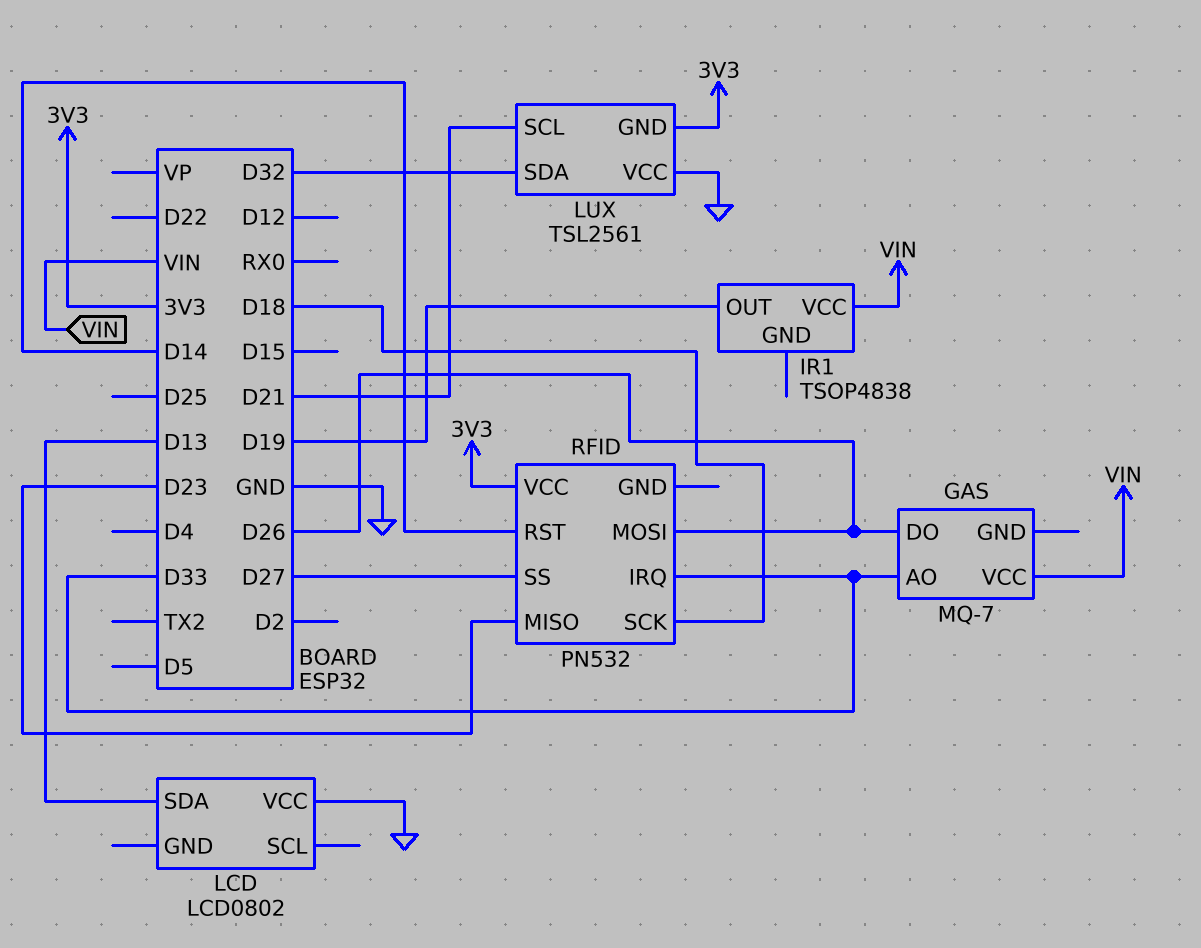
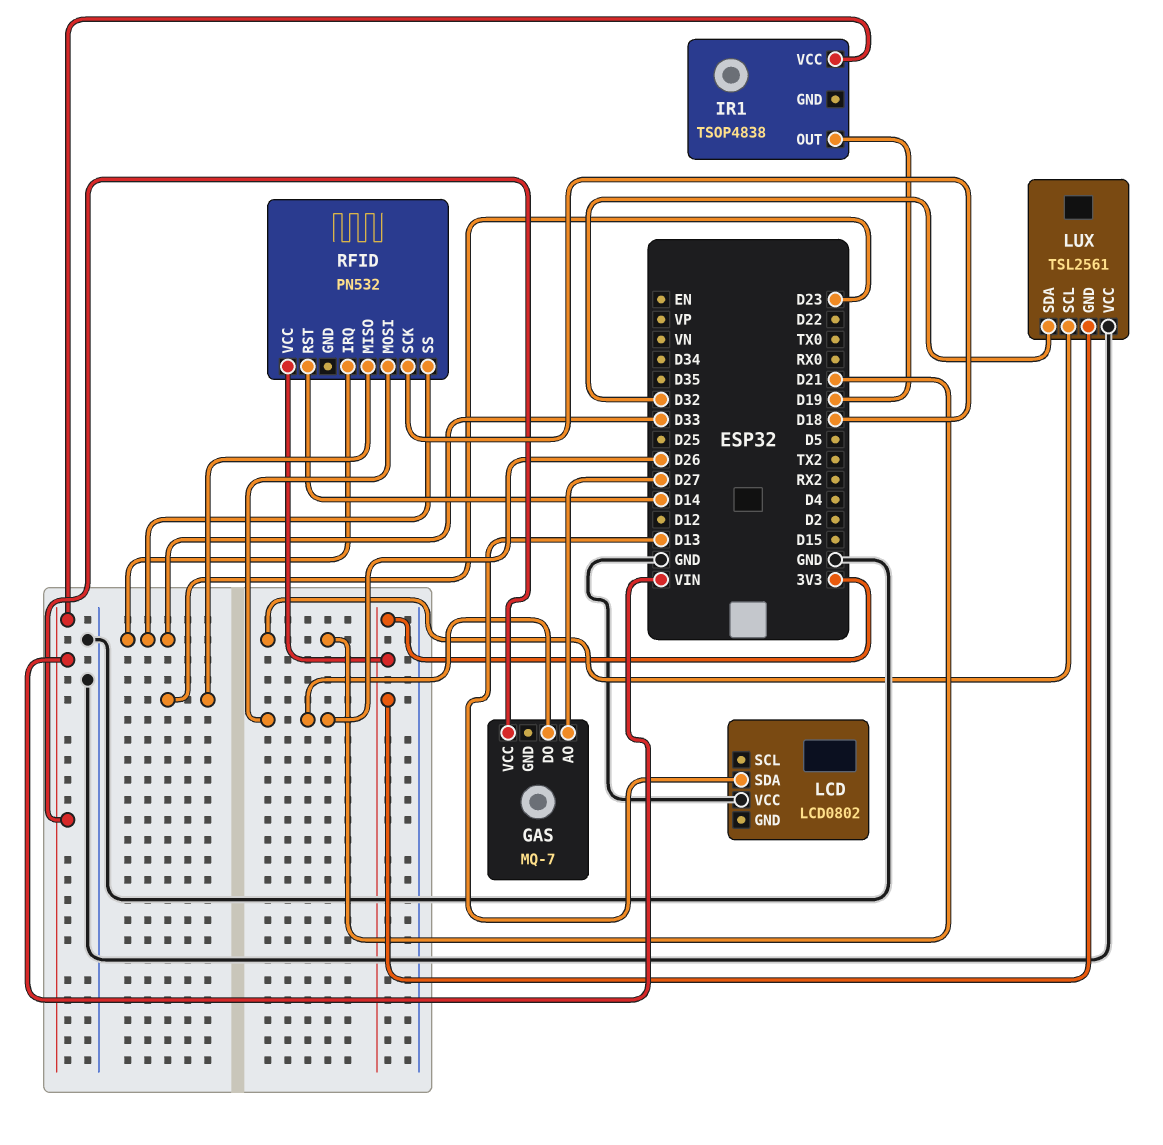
GAS pin AO: D33 -> D27
RFID pin SS: D27 -> D33

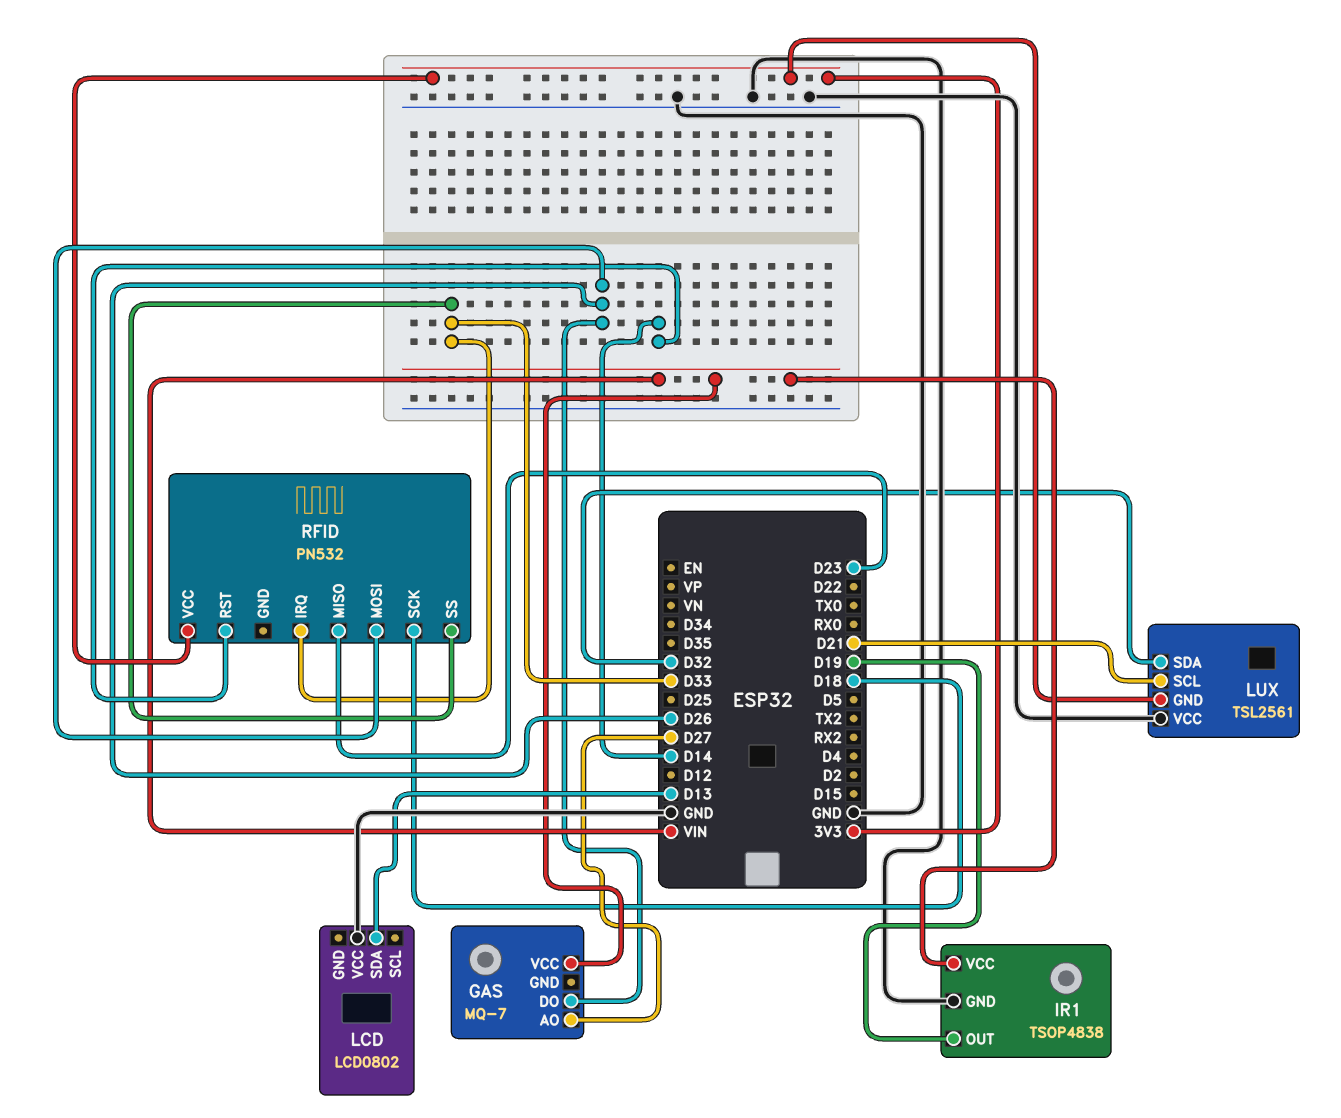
IR1 pin GND: none -> GND

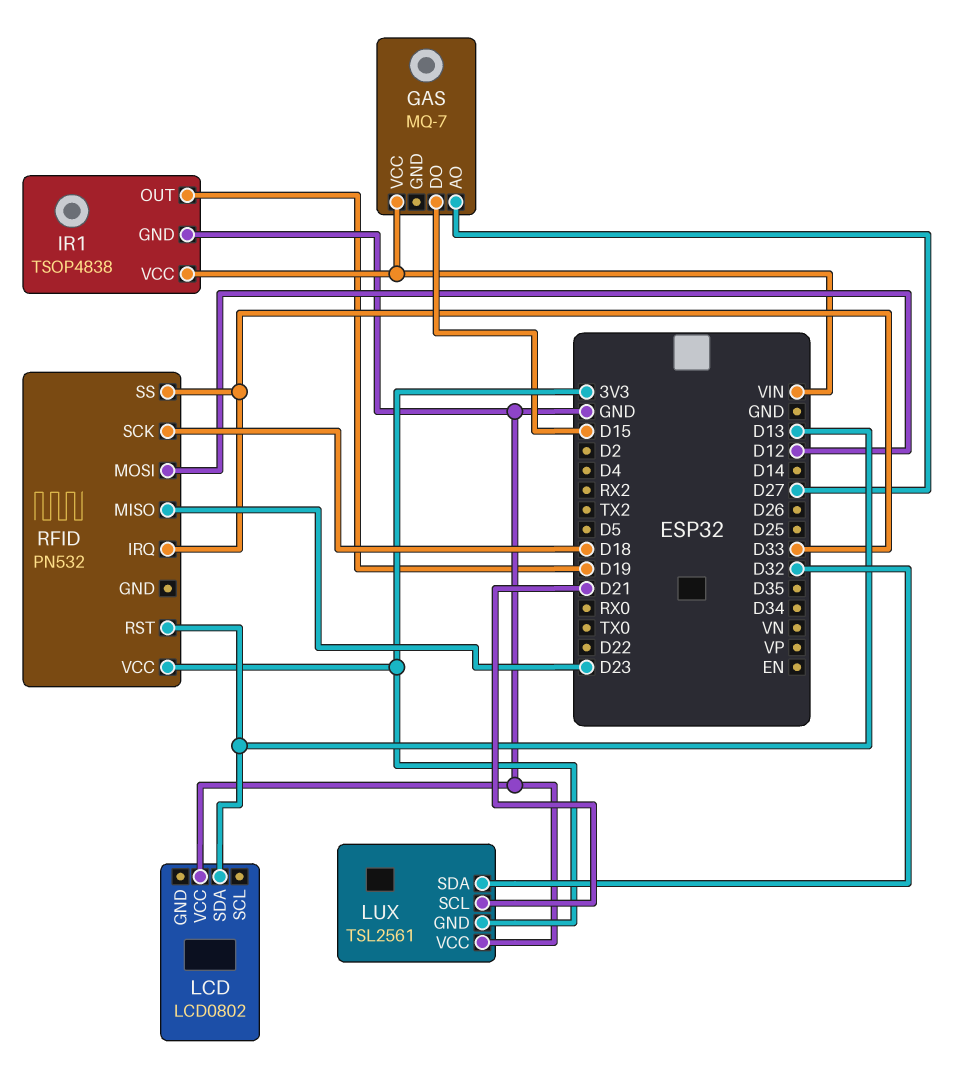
GAS pin DO: D26 -> D15
RFID pin MOSI: D26 -> D12
RFID pin RST: D14 -> D13

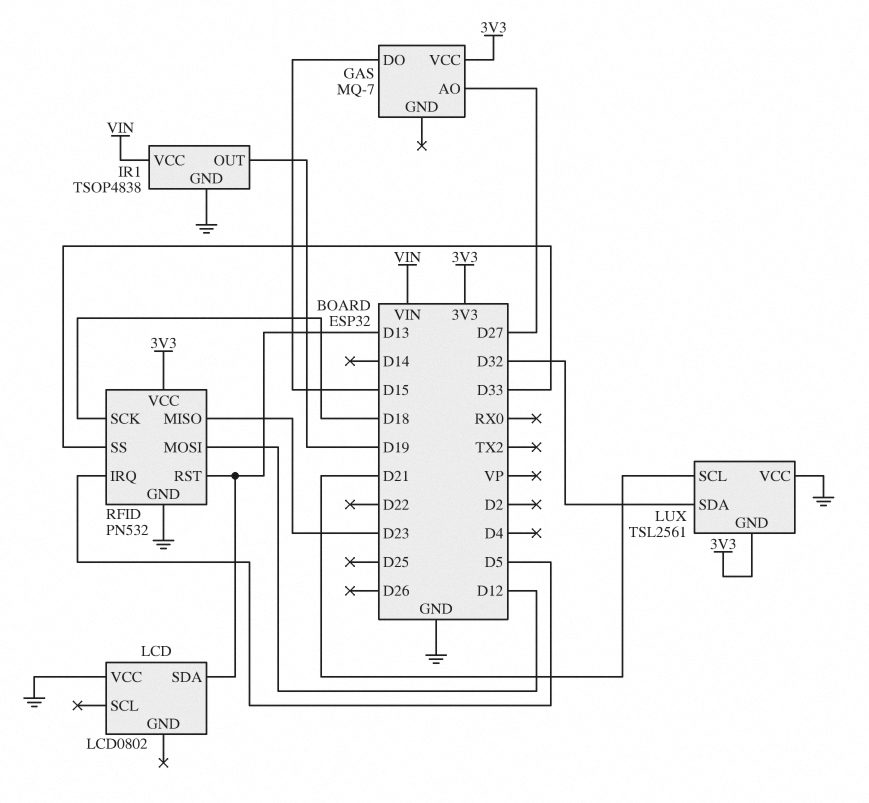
GAS pin VCC: VIN -> 3V3
RFID pin GND: none -> GND
RFID pin IRQ: D33 -> D5

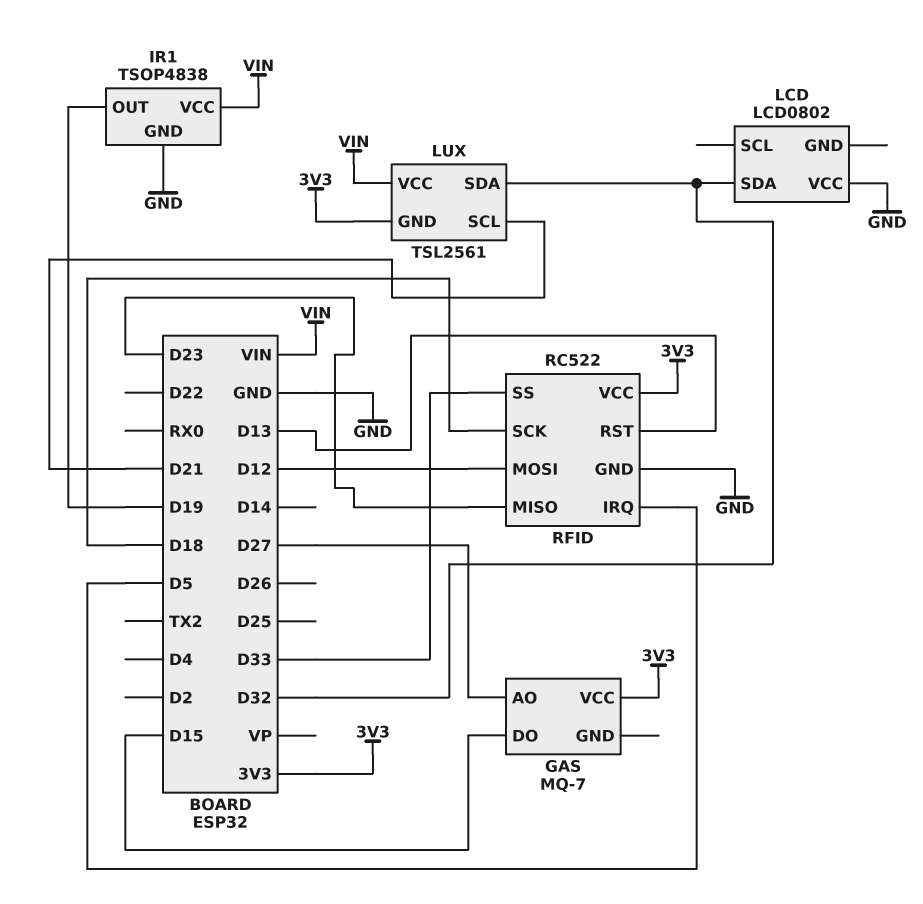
LCD pin SDA: D13 -> D32
LUX pin VCC: GND -> VIN
RFID: PN532 -> RC522

